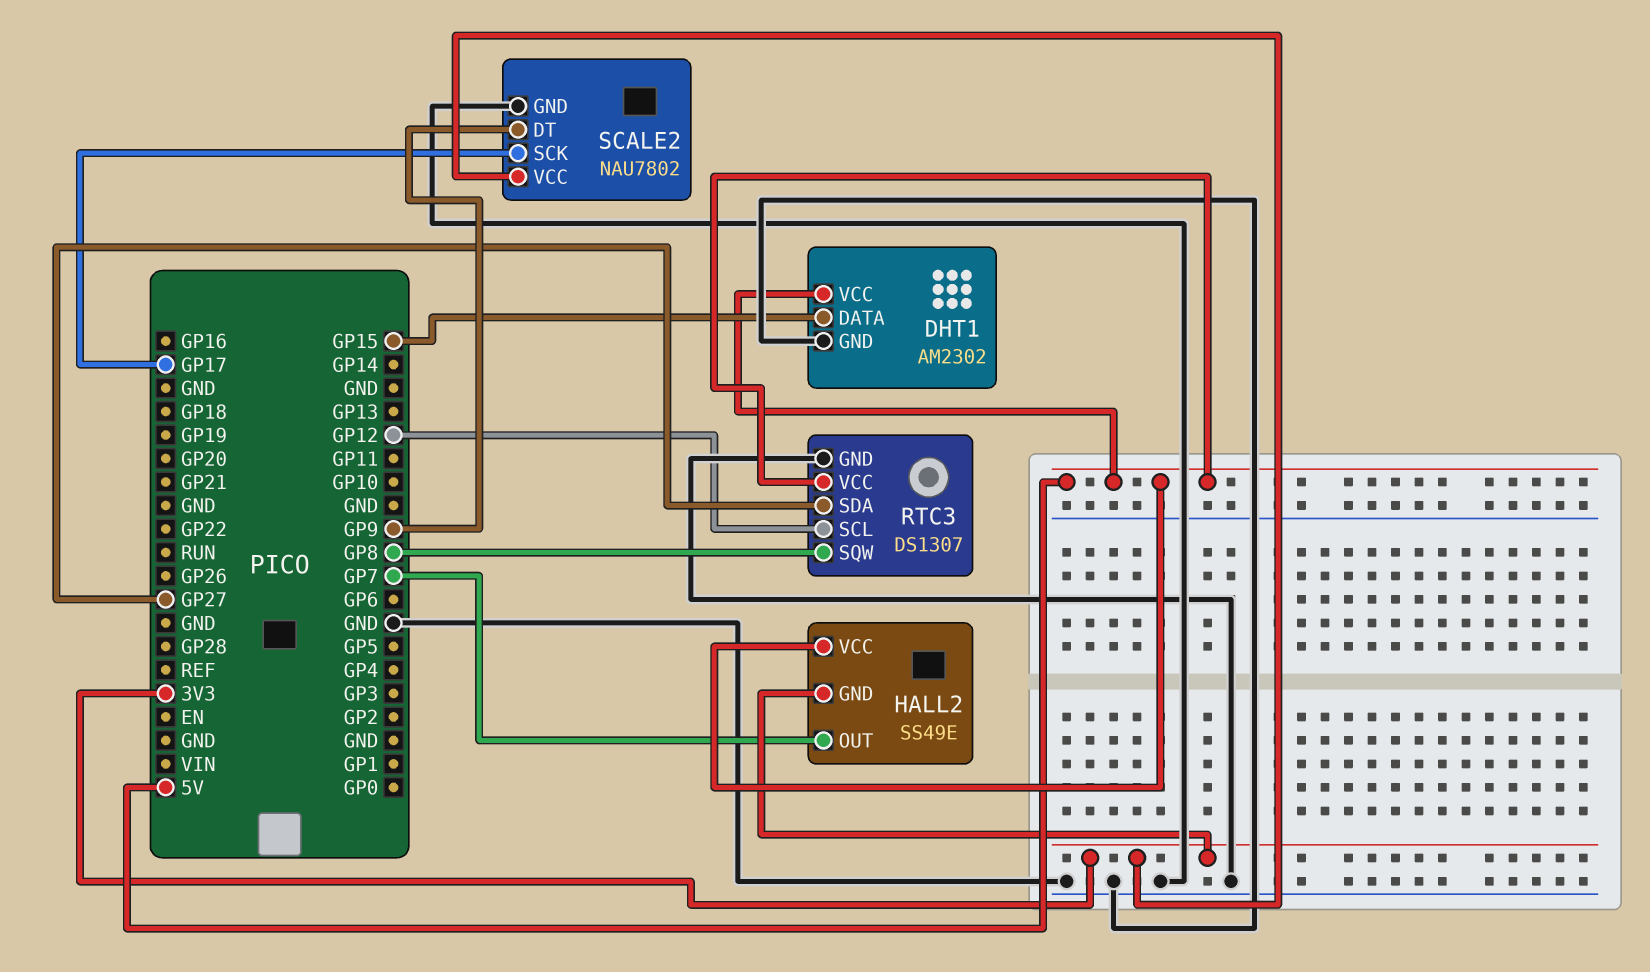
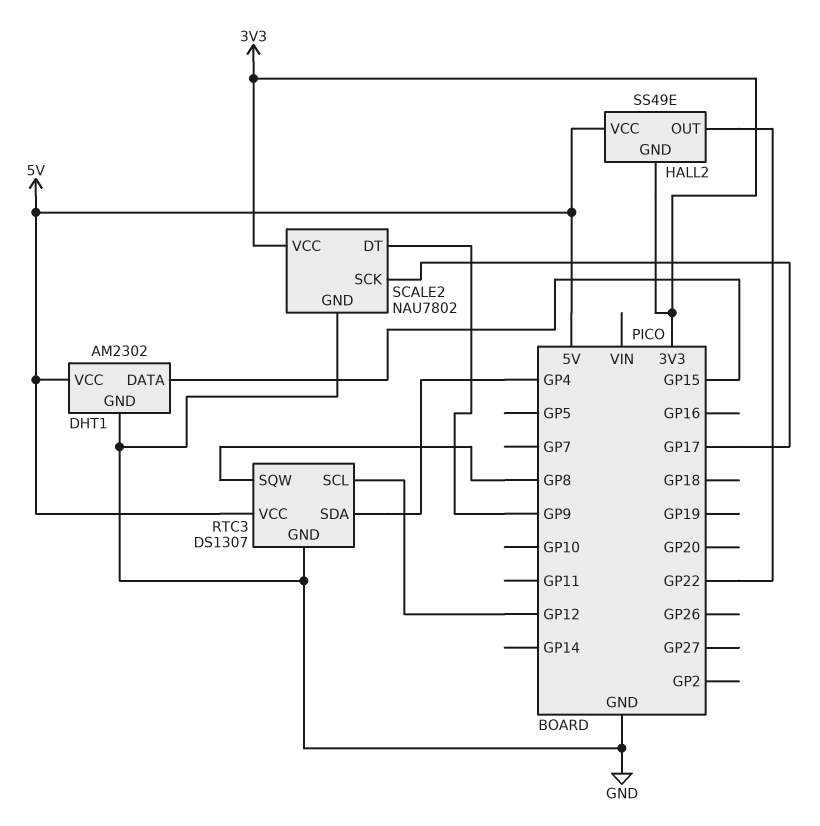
HALL2 pin OUT: GP7 -> GP22
RTC3 pin SDA: GP27 -> GP4

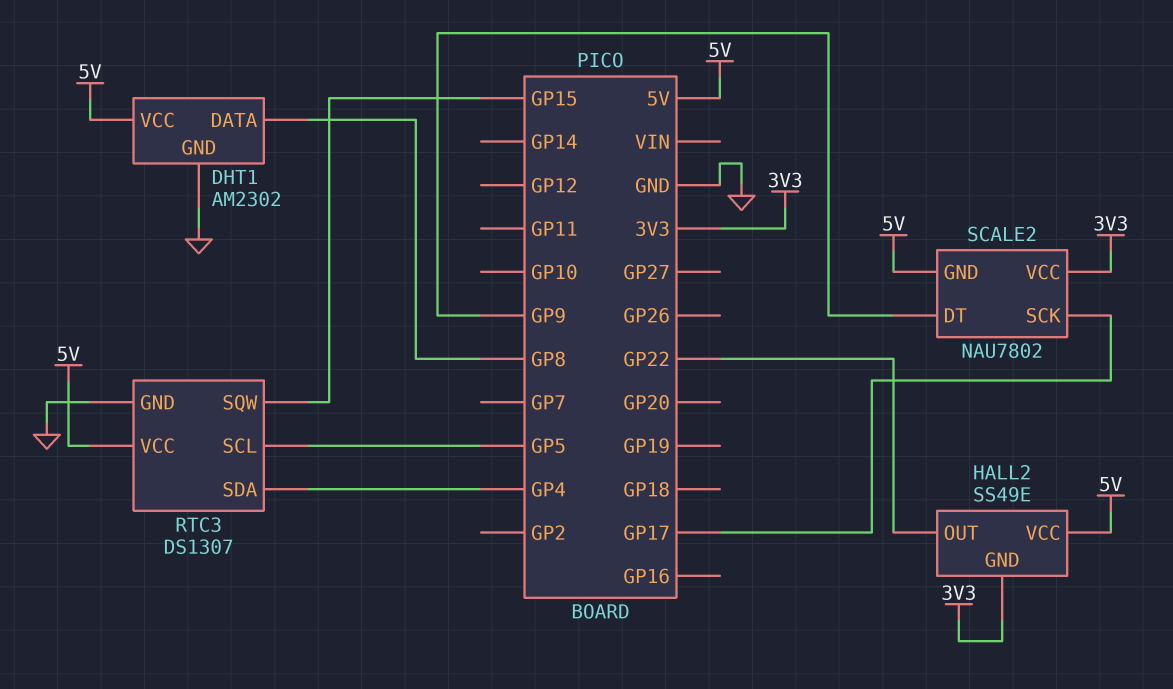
DHT1 pin DATA: GP15 -> GP8
RTC3 pin SCL: GP12 -> GP5
RTC3 pin SQW: GP8 -> GP15
SCALE2 pin GND: GND -> 5V

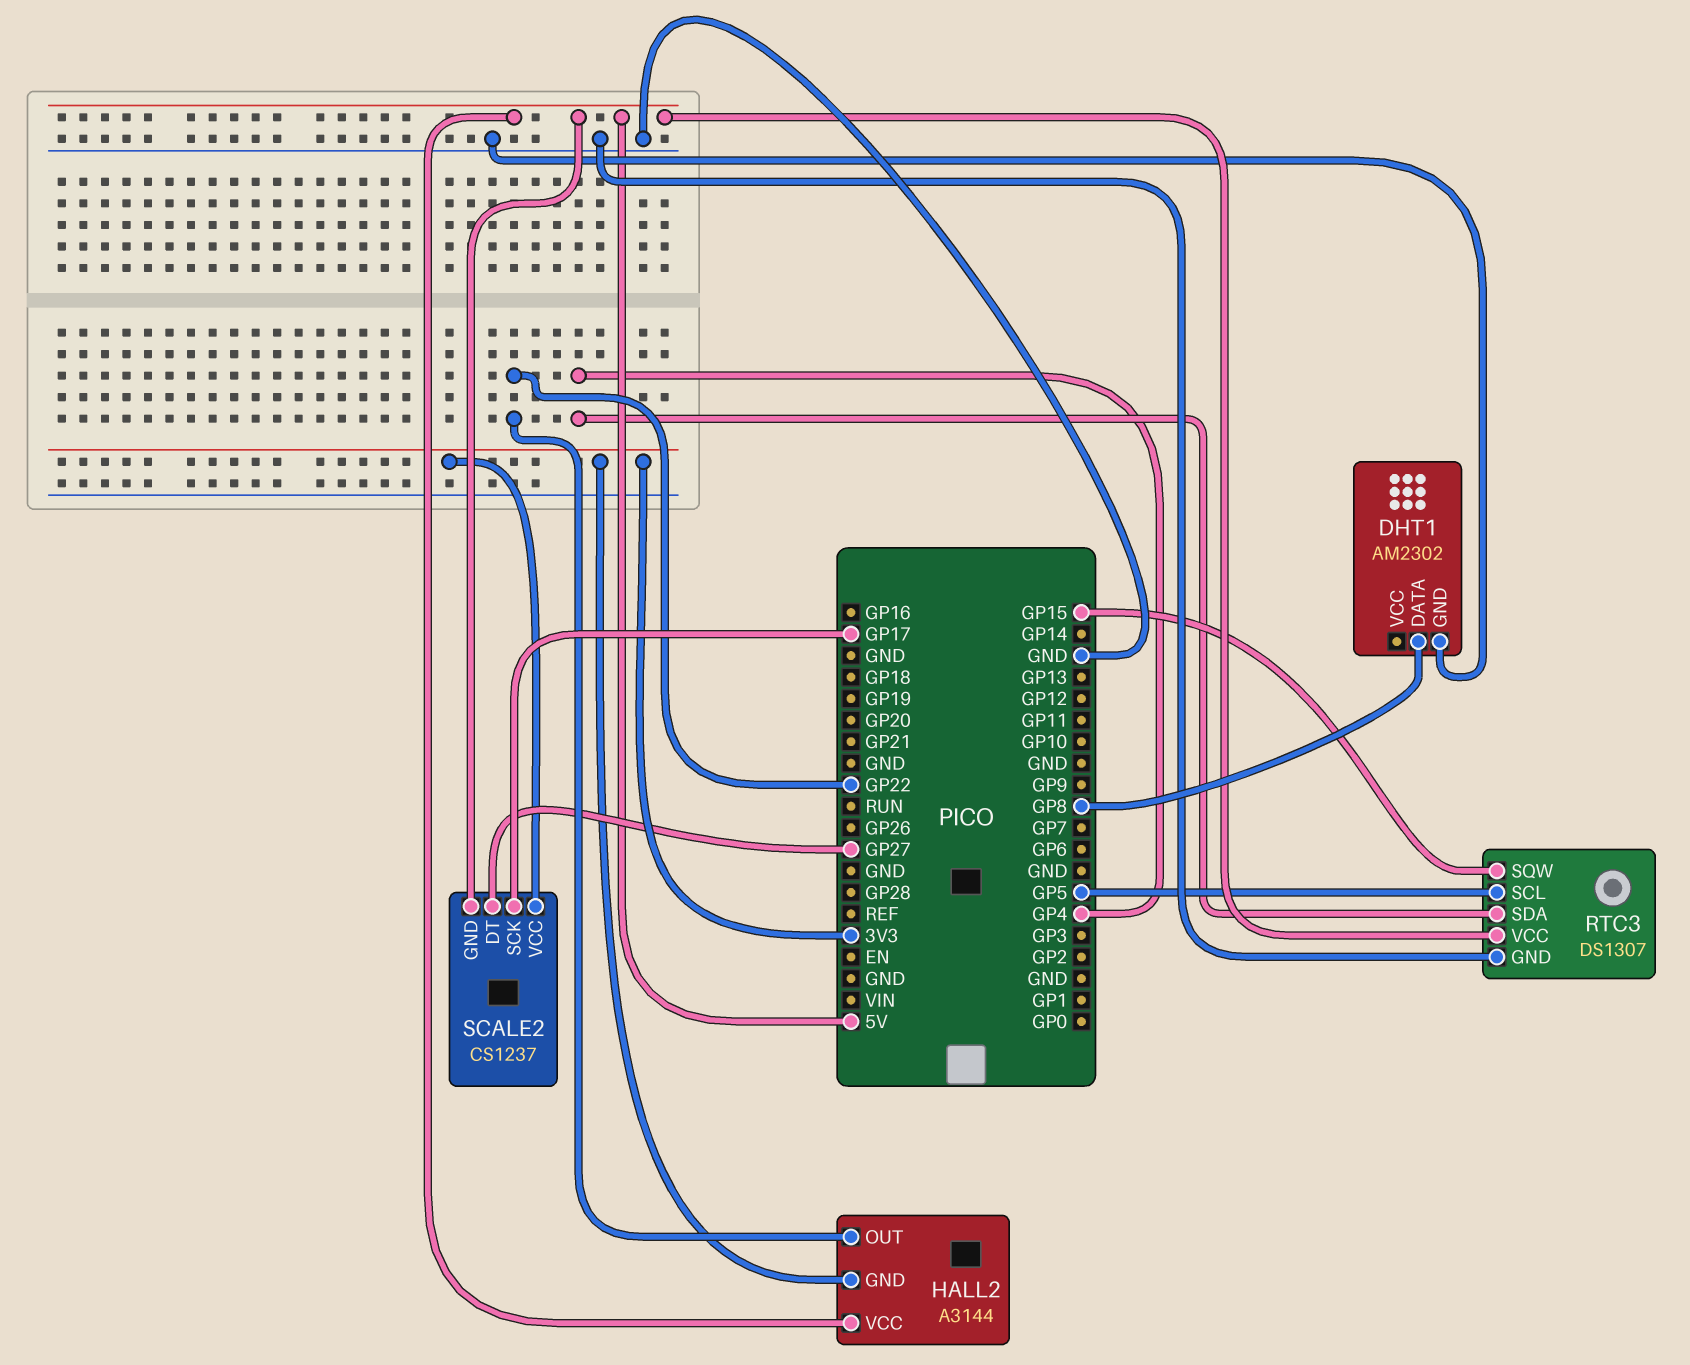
DHT1 pin VCC: 5V -> none
HALL2: SS49E -> A3144
SCALE2: NAU7802 -> CS1237
SCALE2 pin DT: GP9 -> GP27

